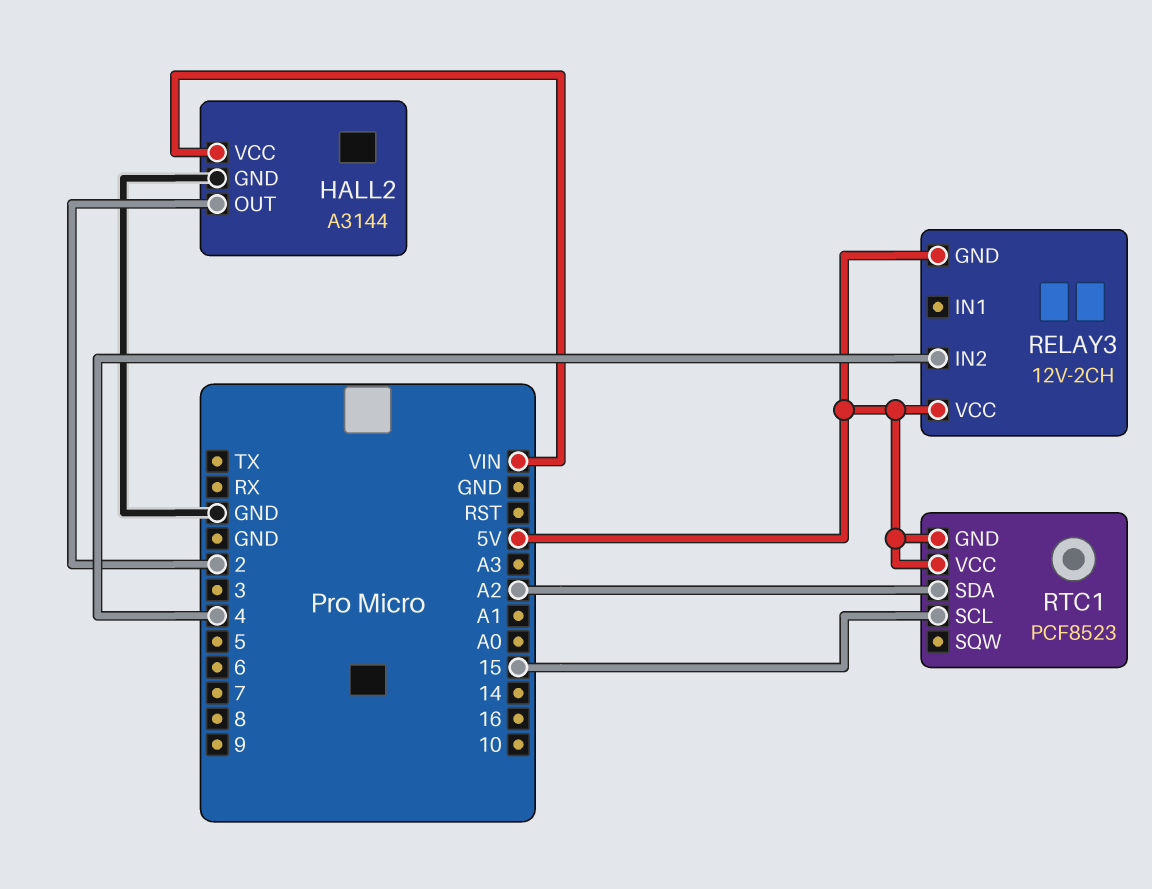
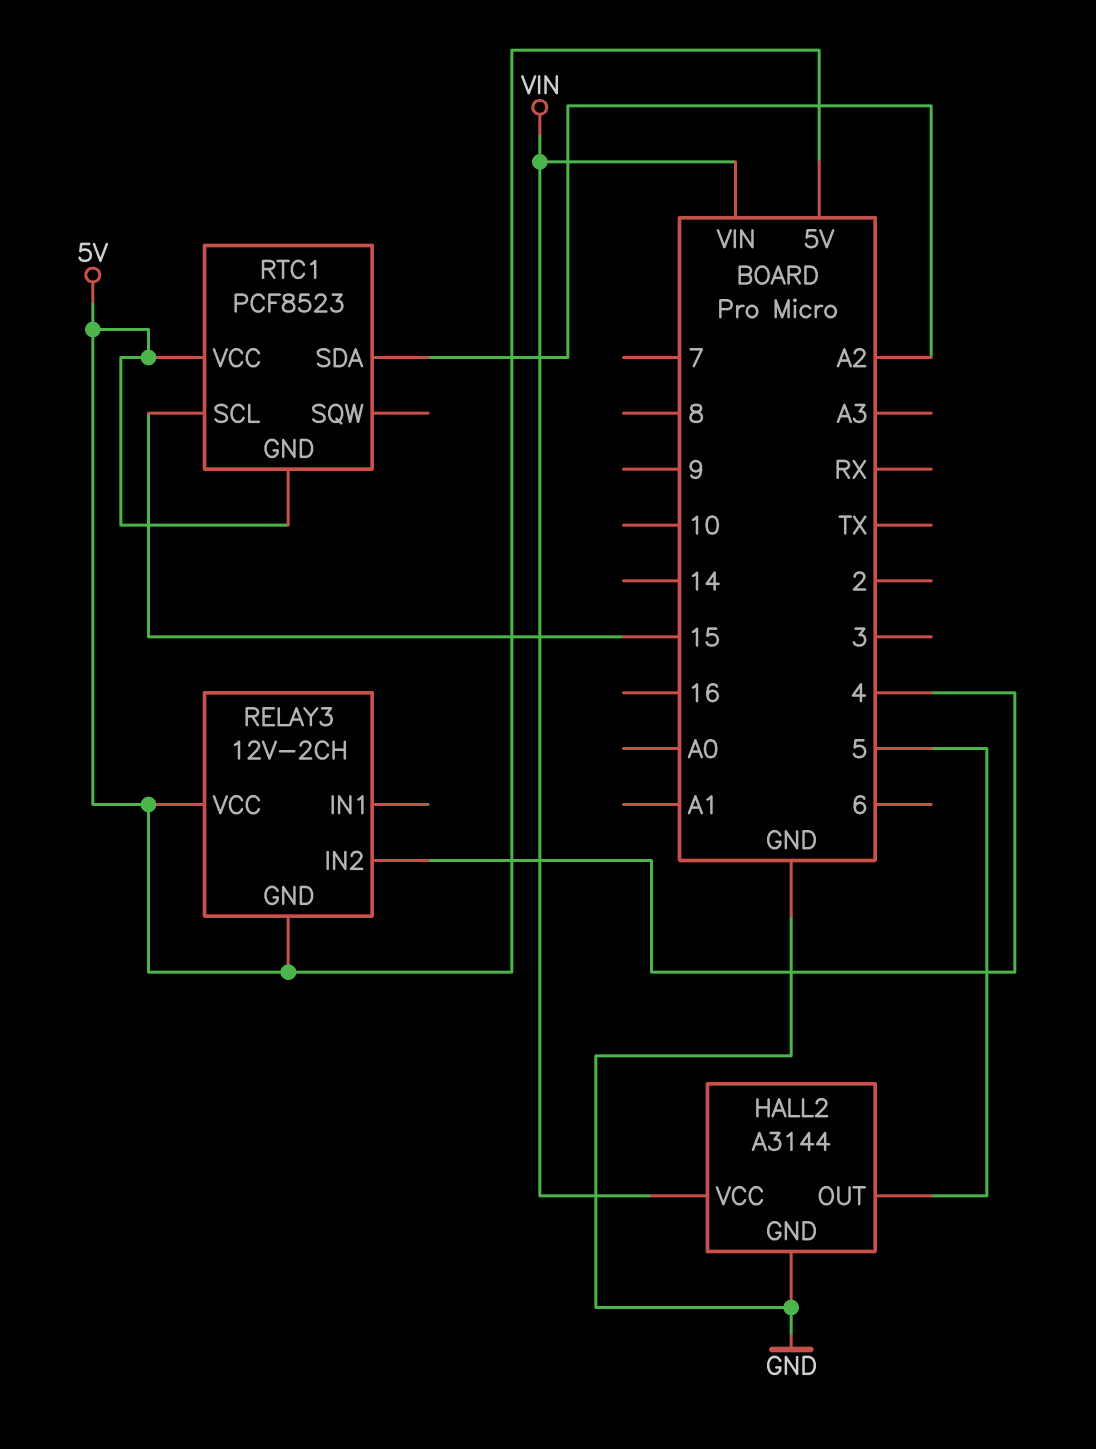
HALL2 pin OUT: 2 -> 5

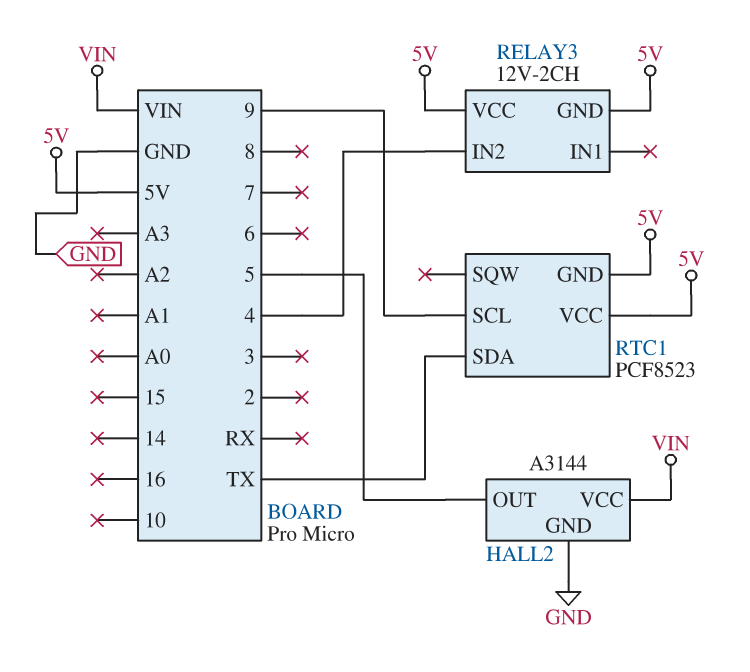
RTC1 pin SCL: 15 -> 9
RTC1 pin SDA: A2 -> TX

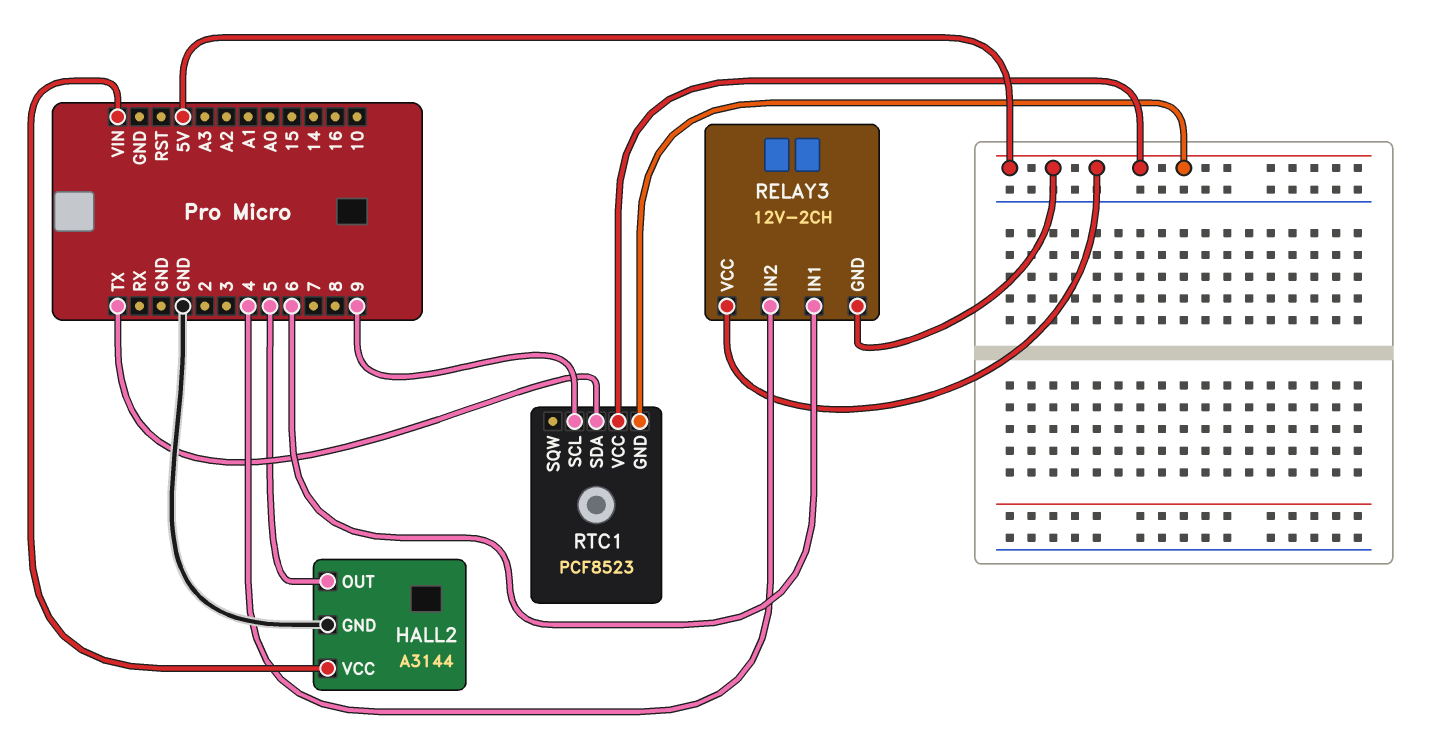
RELAY3 pin IN1: none -> 6

